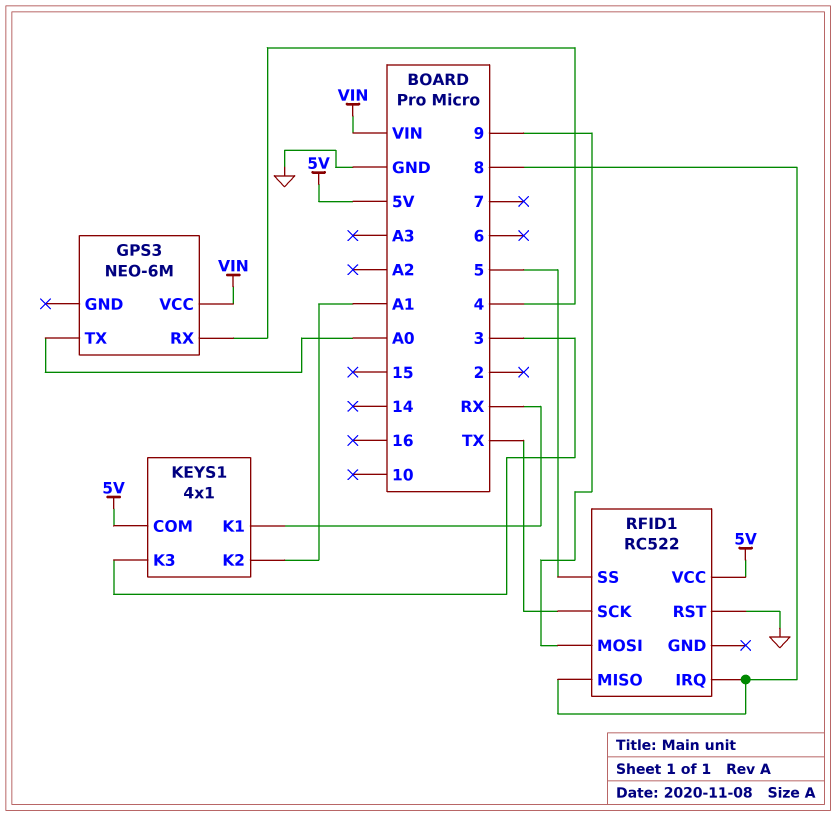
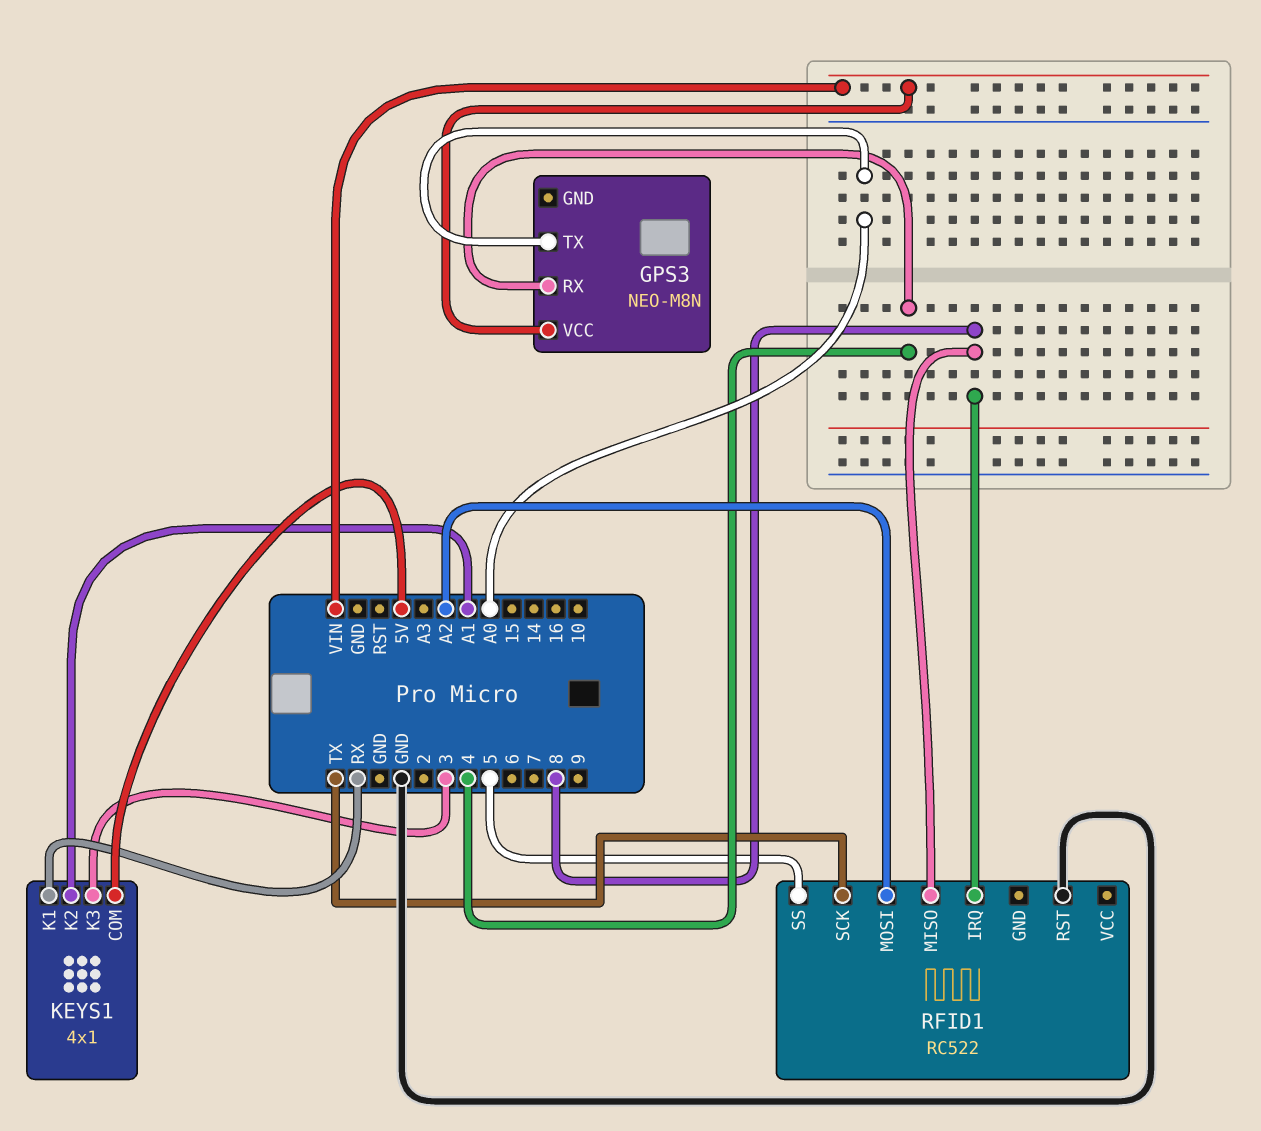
GPS3: NEO-6M -> NEO-M8N
RFID1 pin MOSI: 9 -> A2
RFID1 pin VCC: 5V -> none

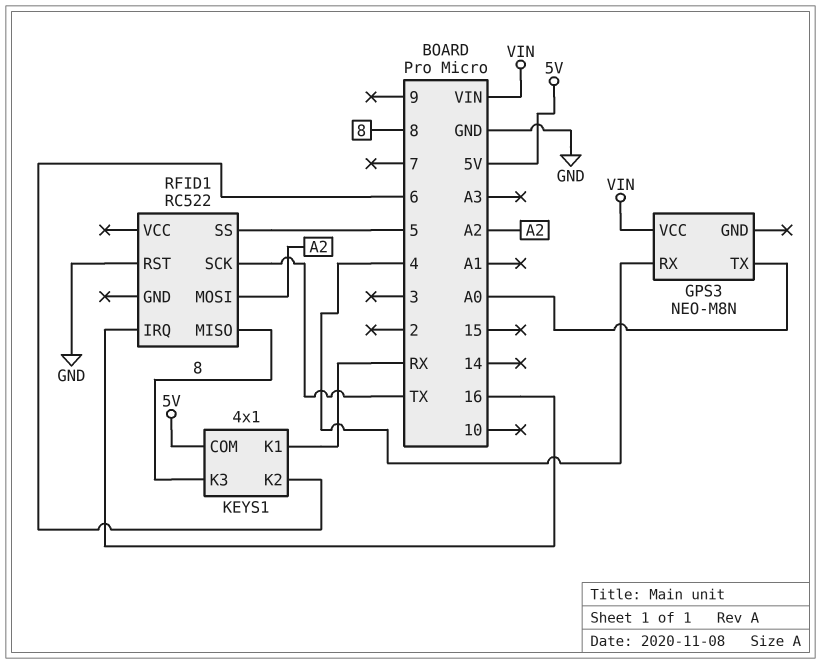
KEYS1 pin K2: A1 -> 6
KEYS1 pin K3: 3 -> 8
RFID1 pin IRQ: 8 -> 16

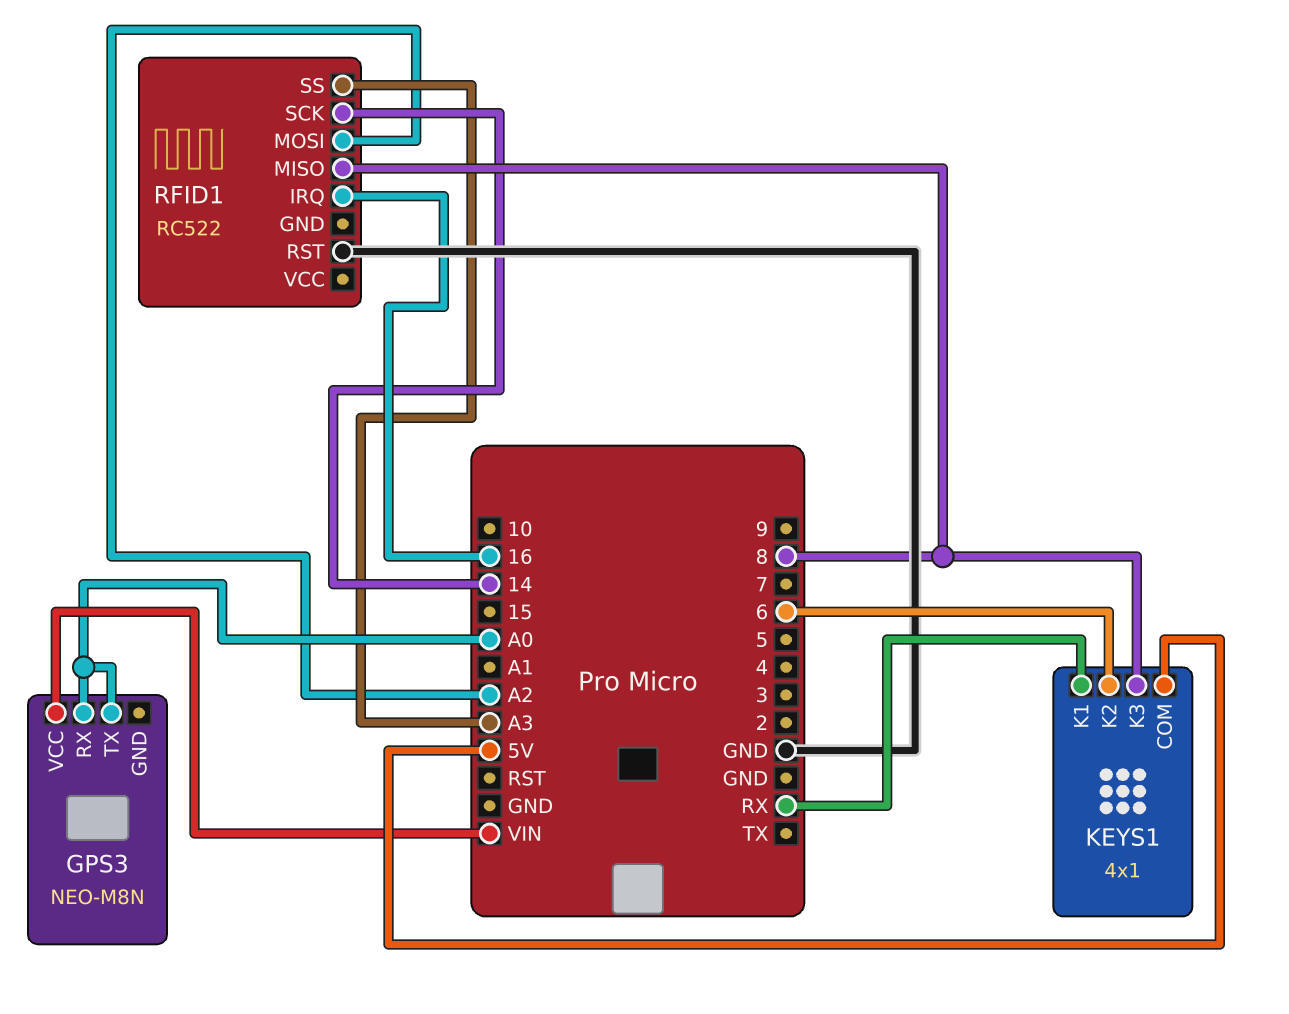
GPS3 pin RX: 4 -> A0
RFID1 pin SCK: TX -> 14
RFID1 pin SS: 5 -> A3

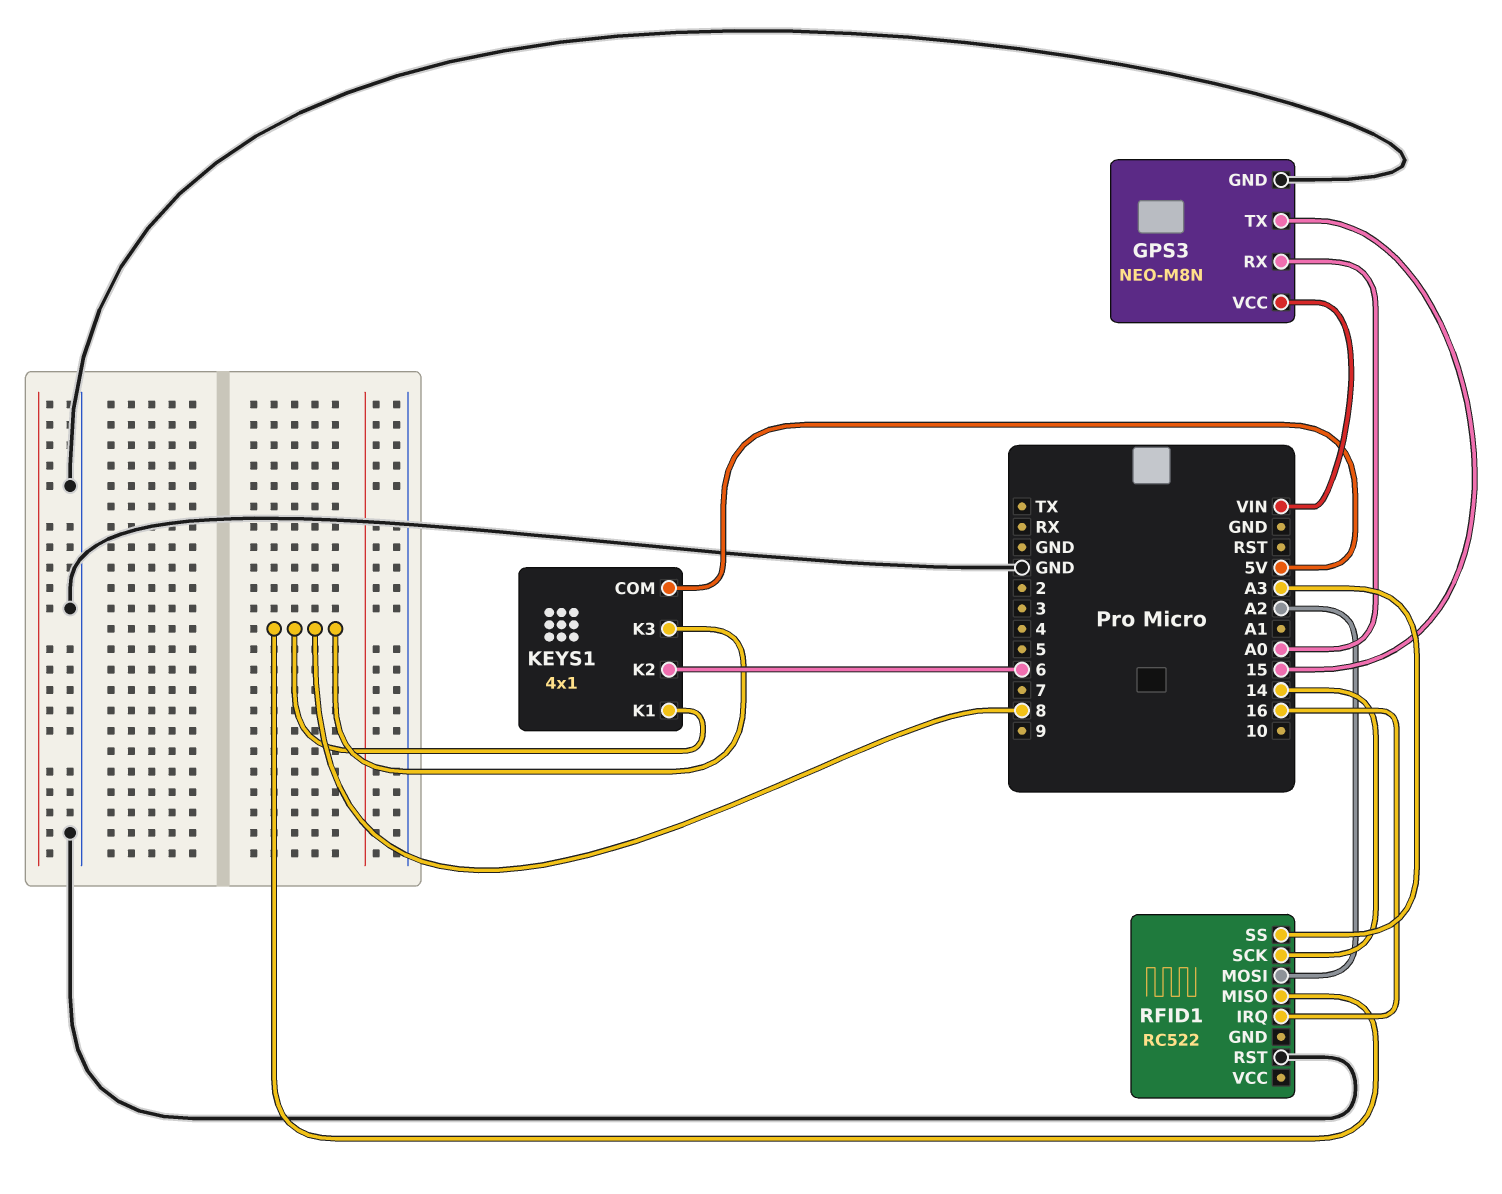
GPS3 pin GND: none -> GND
GPS3 pin TX: A0 -> 15
KEYS1 pin K1: RX -> 8

